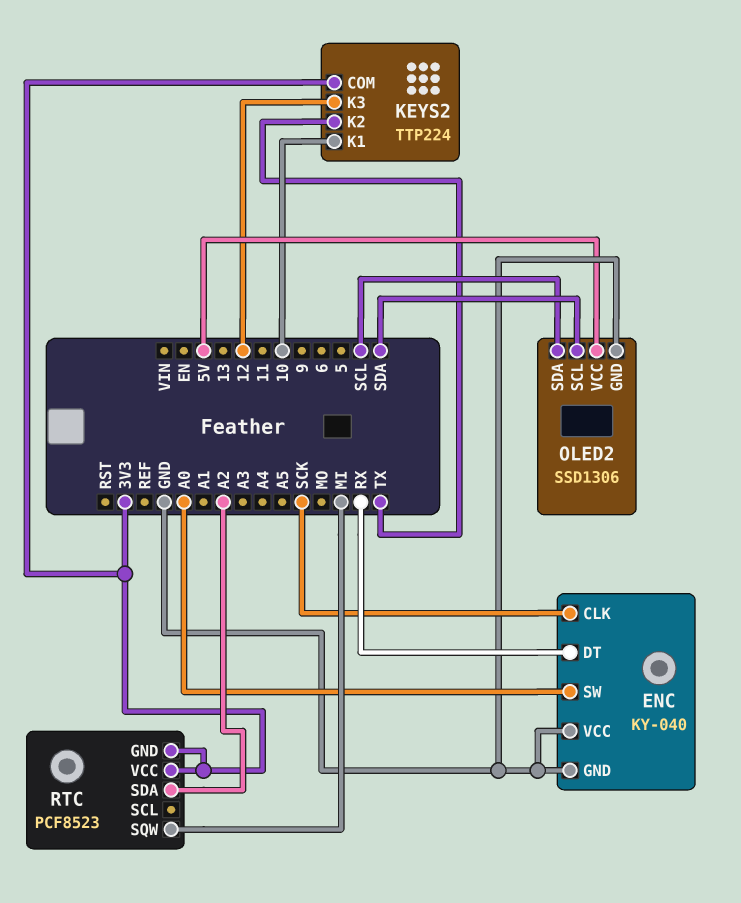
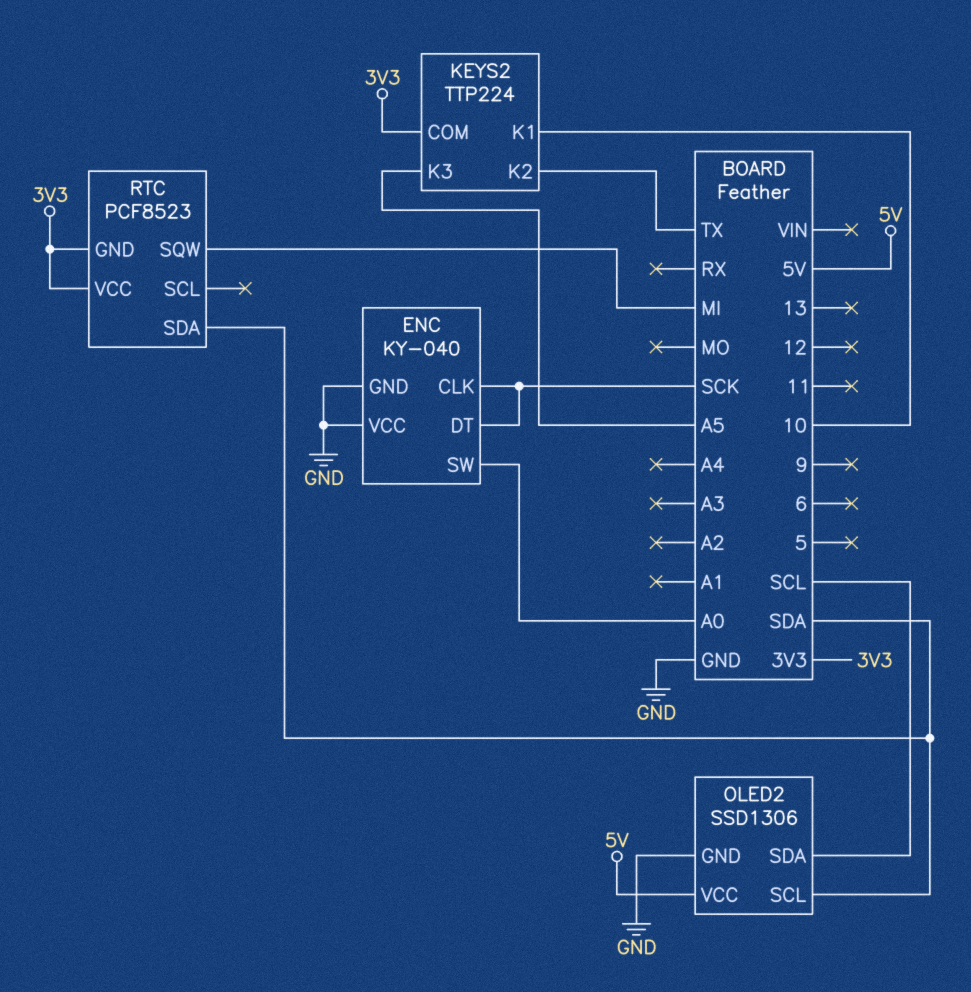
ENC pin DT: RX -> SCK
KEYS2 pin K3: 12 -> A5
RTC pin SDA: A2 -> SDA

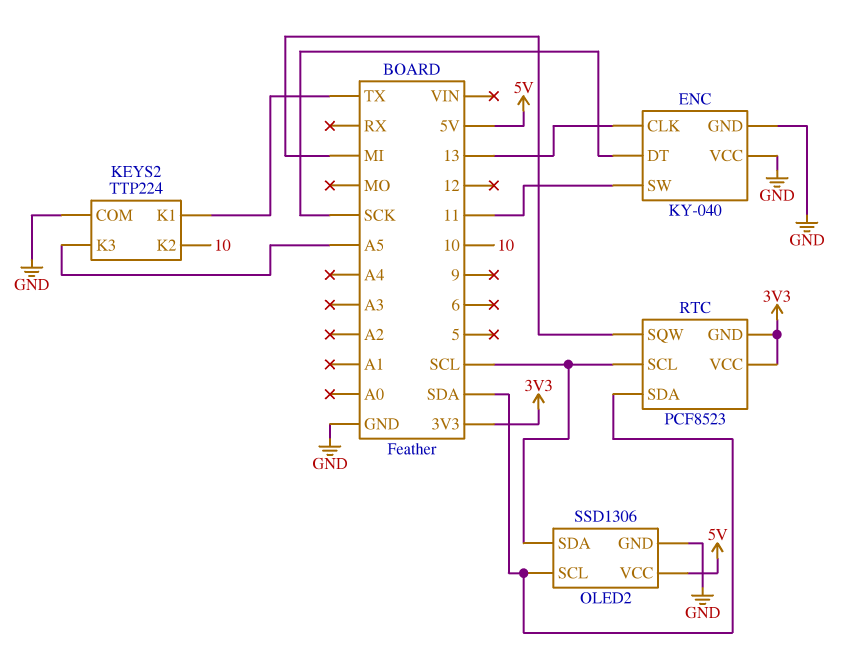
ENC pin CLK: SCK -> 13
ENC pin SW: A0 -> 11
KEYS2 pin COM: 3V3 -> GND
KEYS2 pin K1: 10 -> TX
KEYS2 pin K2: TX -> 10
RTC pin SCL: none -> SCL

